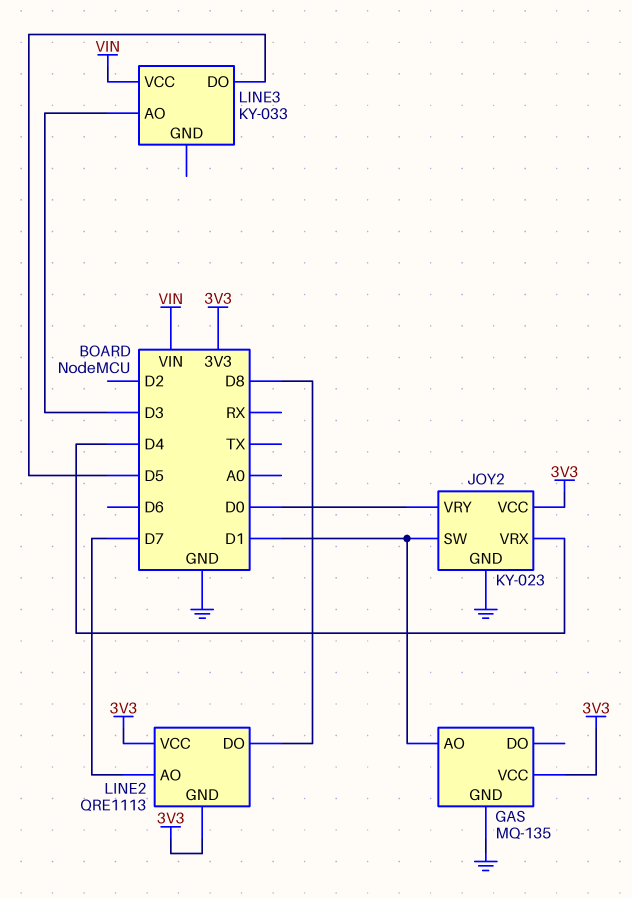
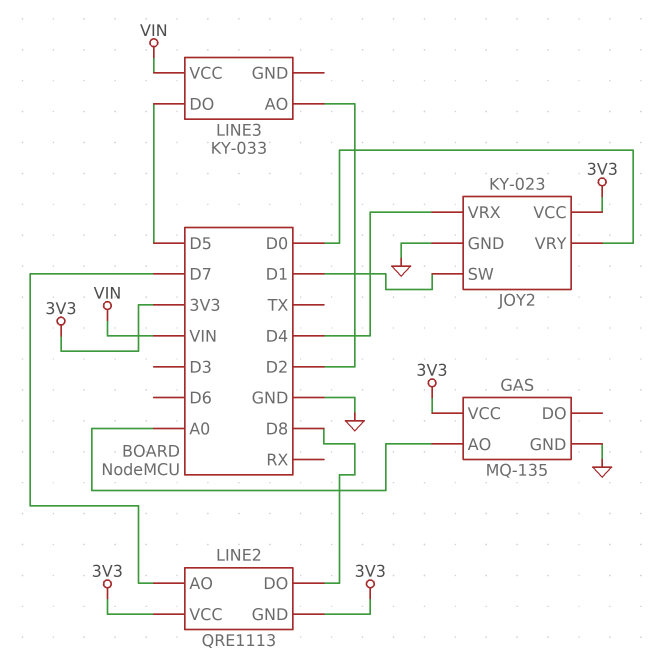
GAS pin AO: D1 -> A0
LINE3 pin AO: D3 -> D2

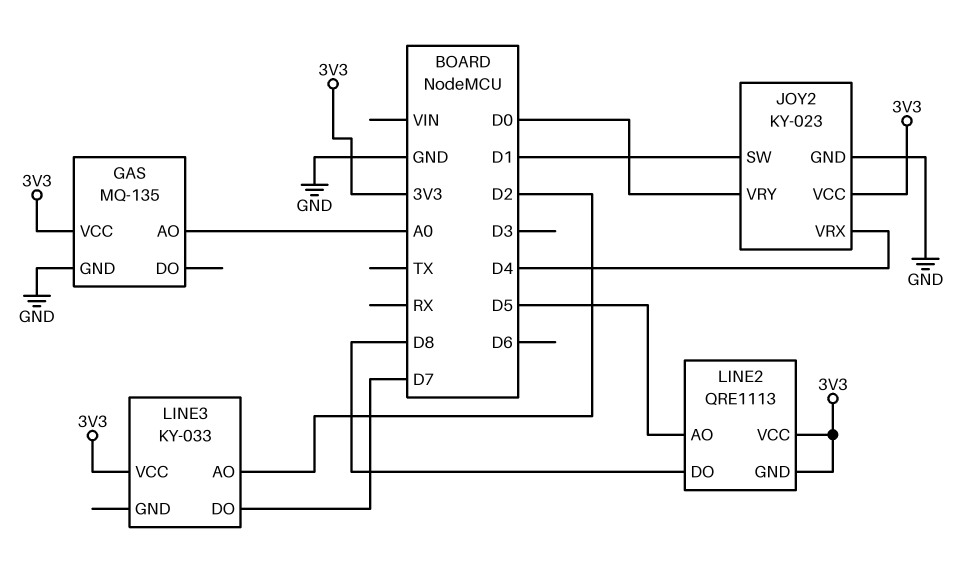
LINE2 pin AO: D7 -> D5
LINE3 pin DO: D5 -> D7
LINE3 pin VCC: VIN -> 3V3

